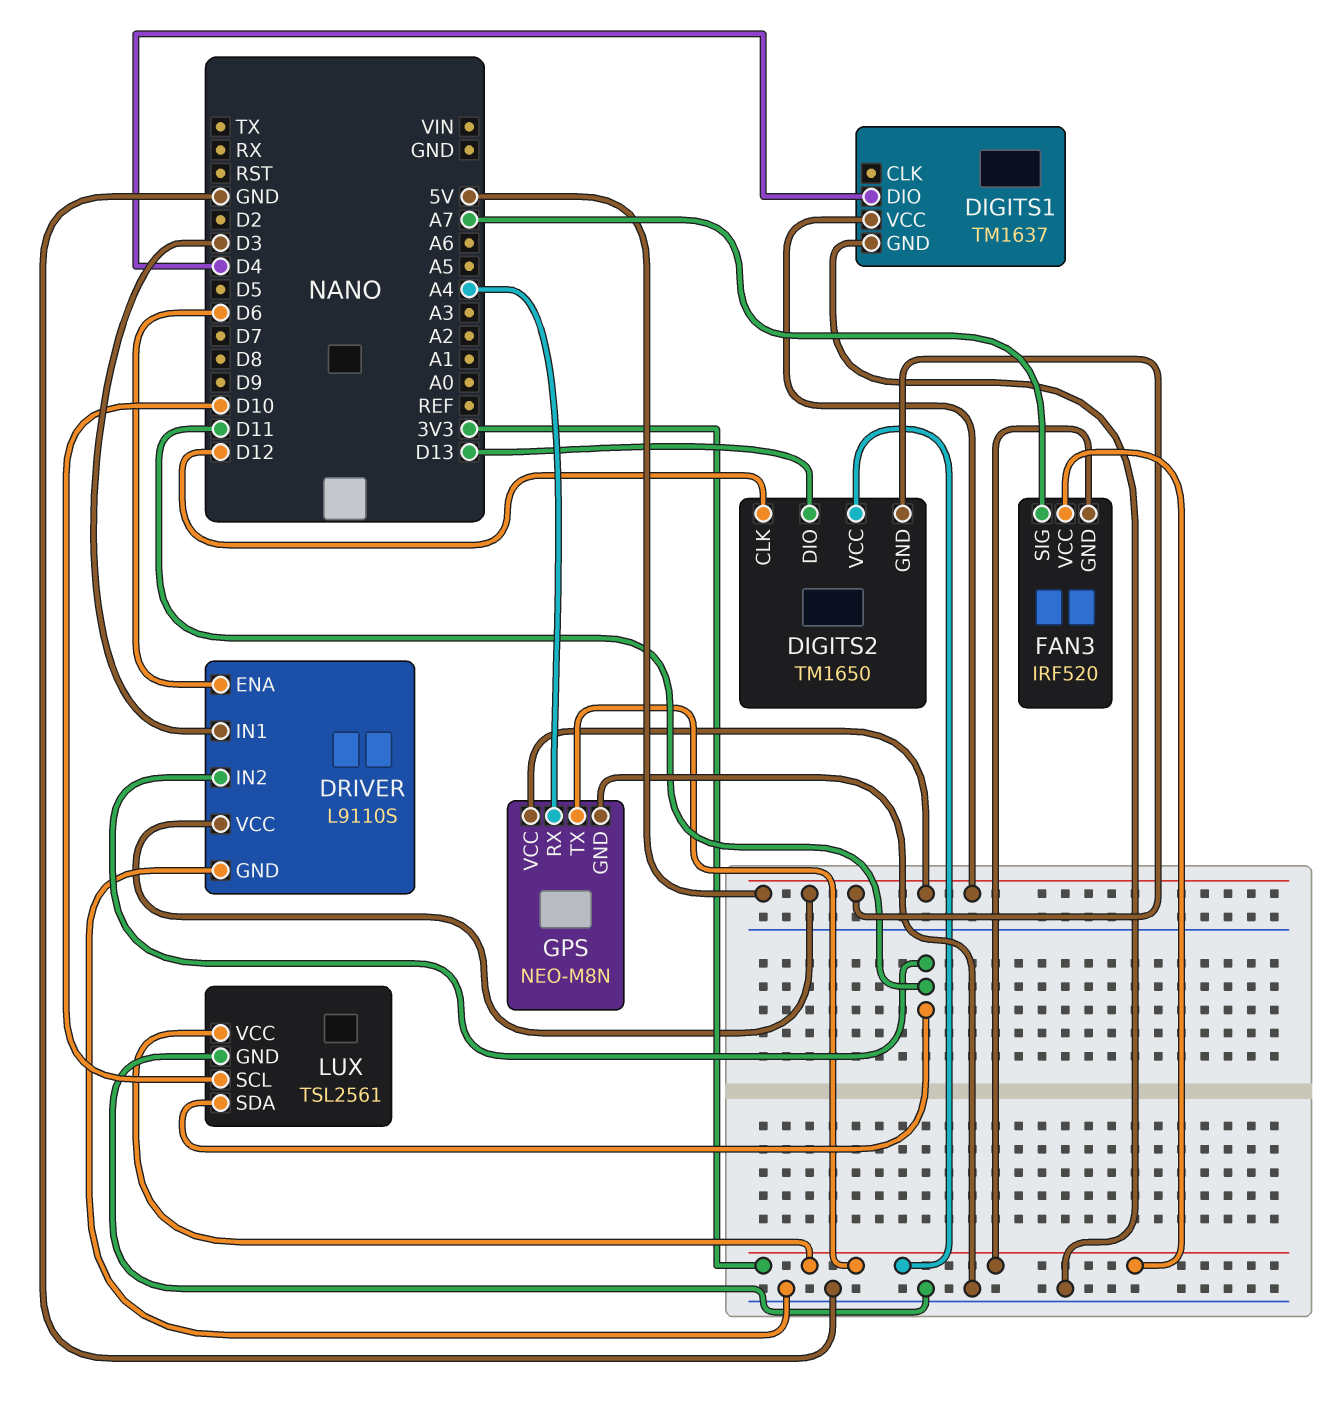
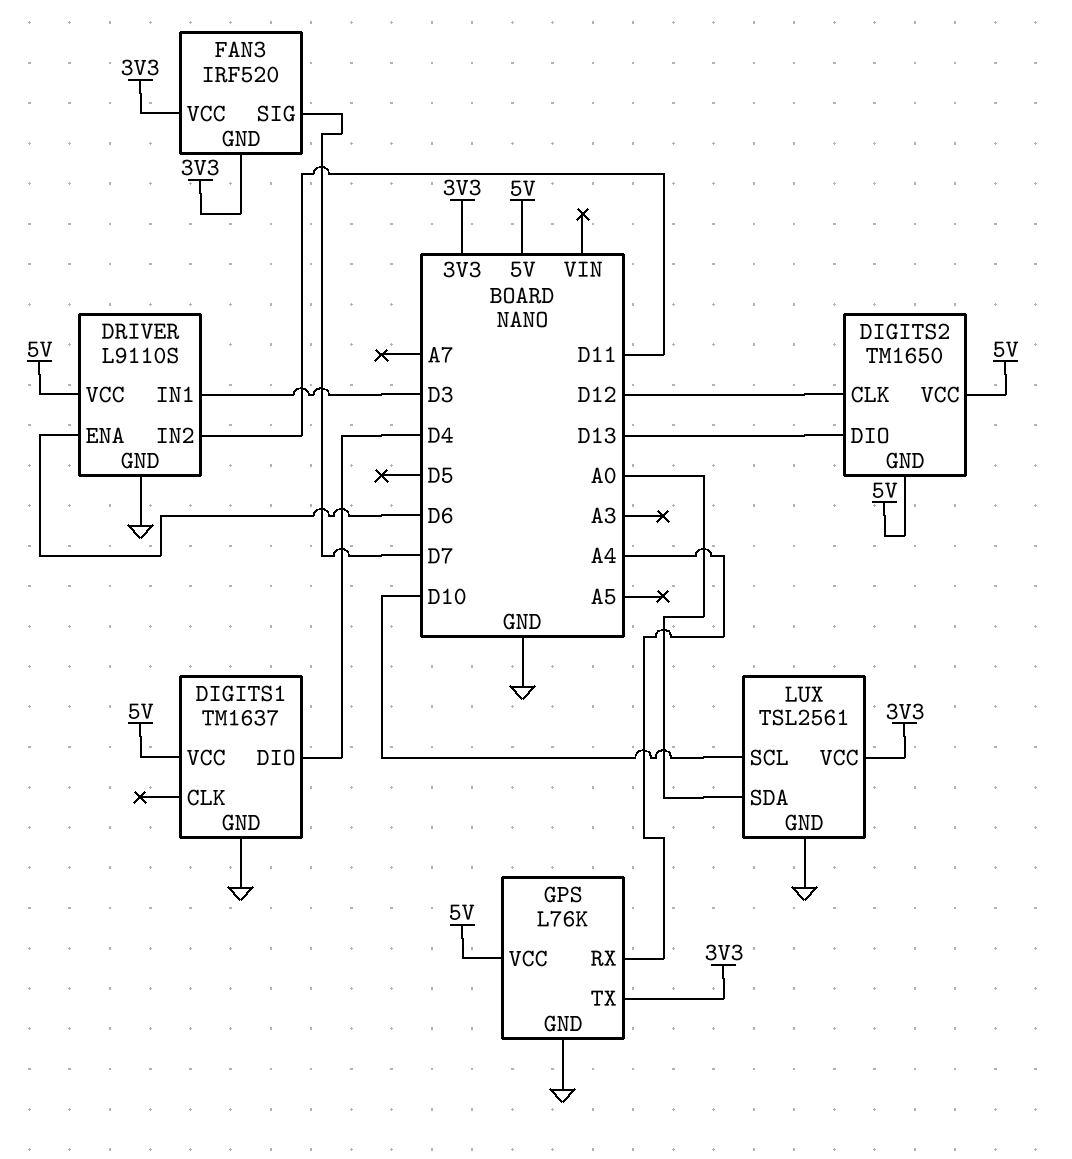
DIGITS2 pin VCC: 3V3 -> 5V
FAN3 pin SIG: A7 -> D7
GPS: NEO-M8N -> L76K
LUX pin SDA: D11 -> A0

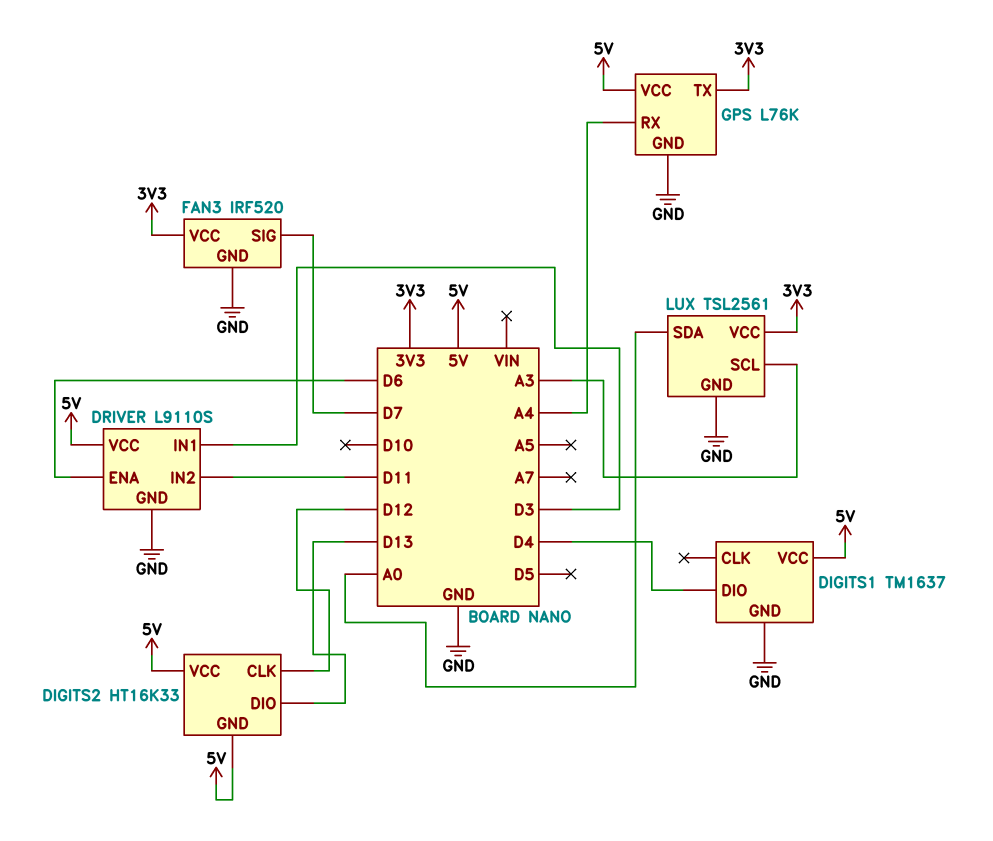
DIGITS2: TM1650 -> HT16K33
FAN3 pin GND: 3V3 -> GND
LUX pin SCL: D10 -> A3

